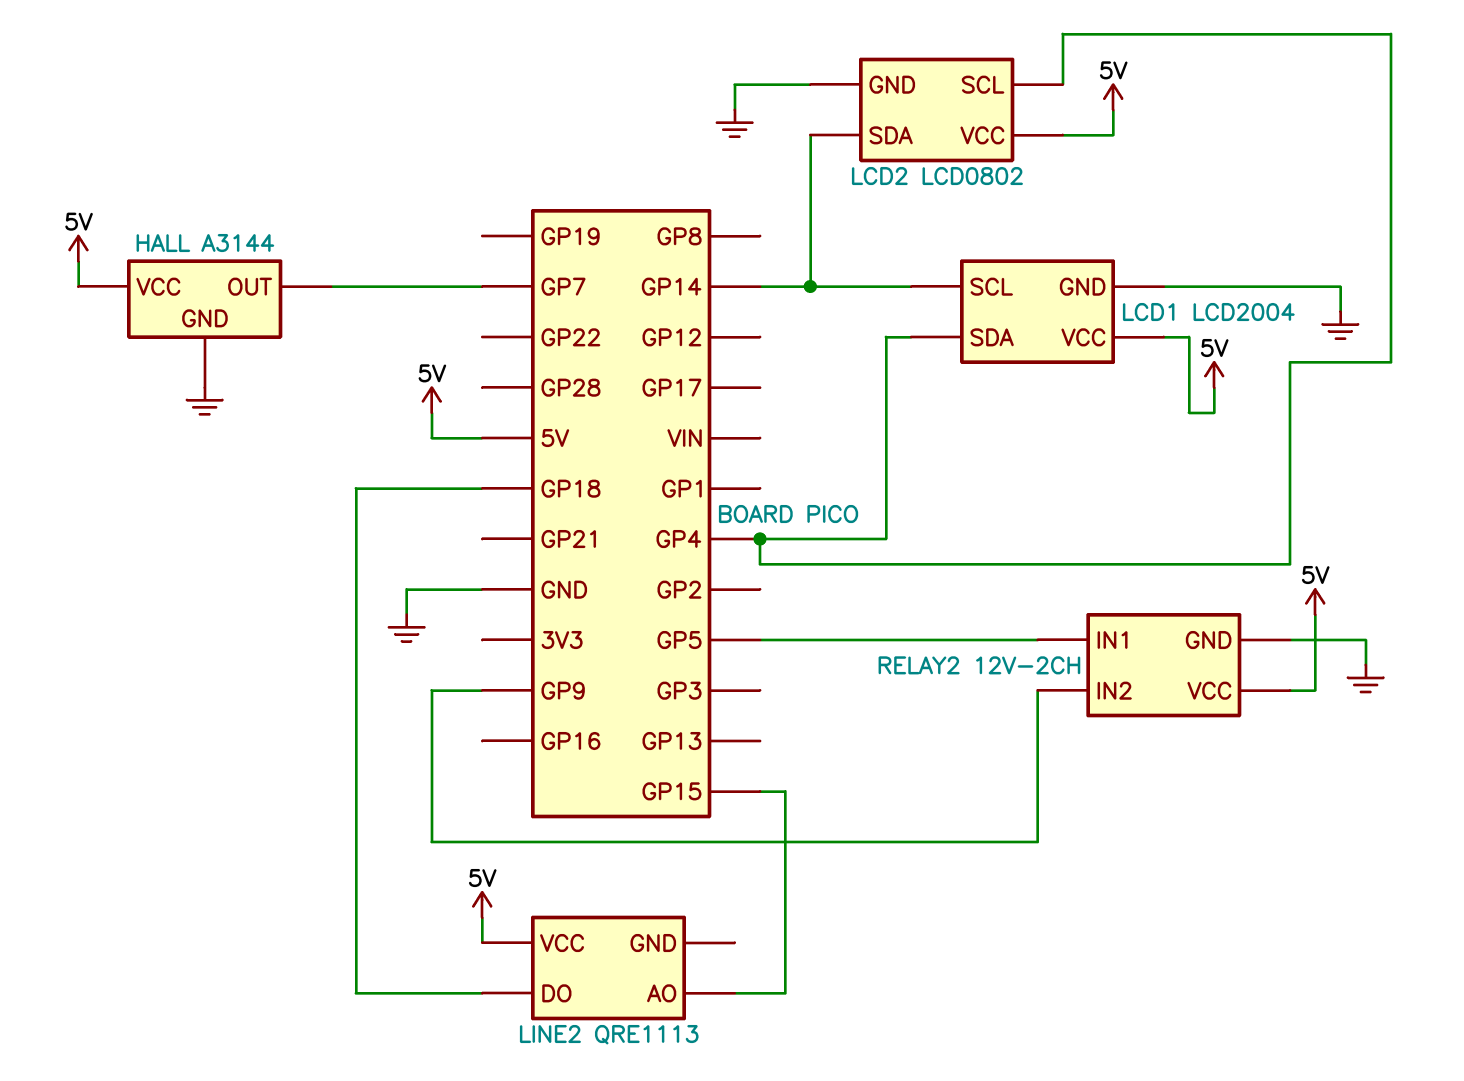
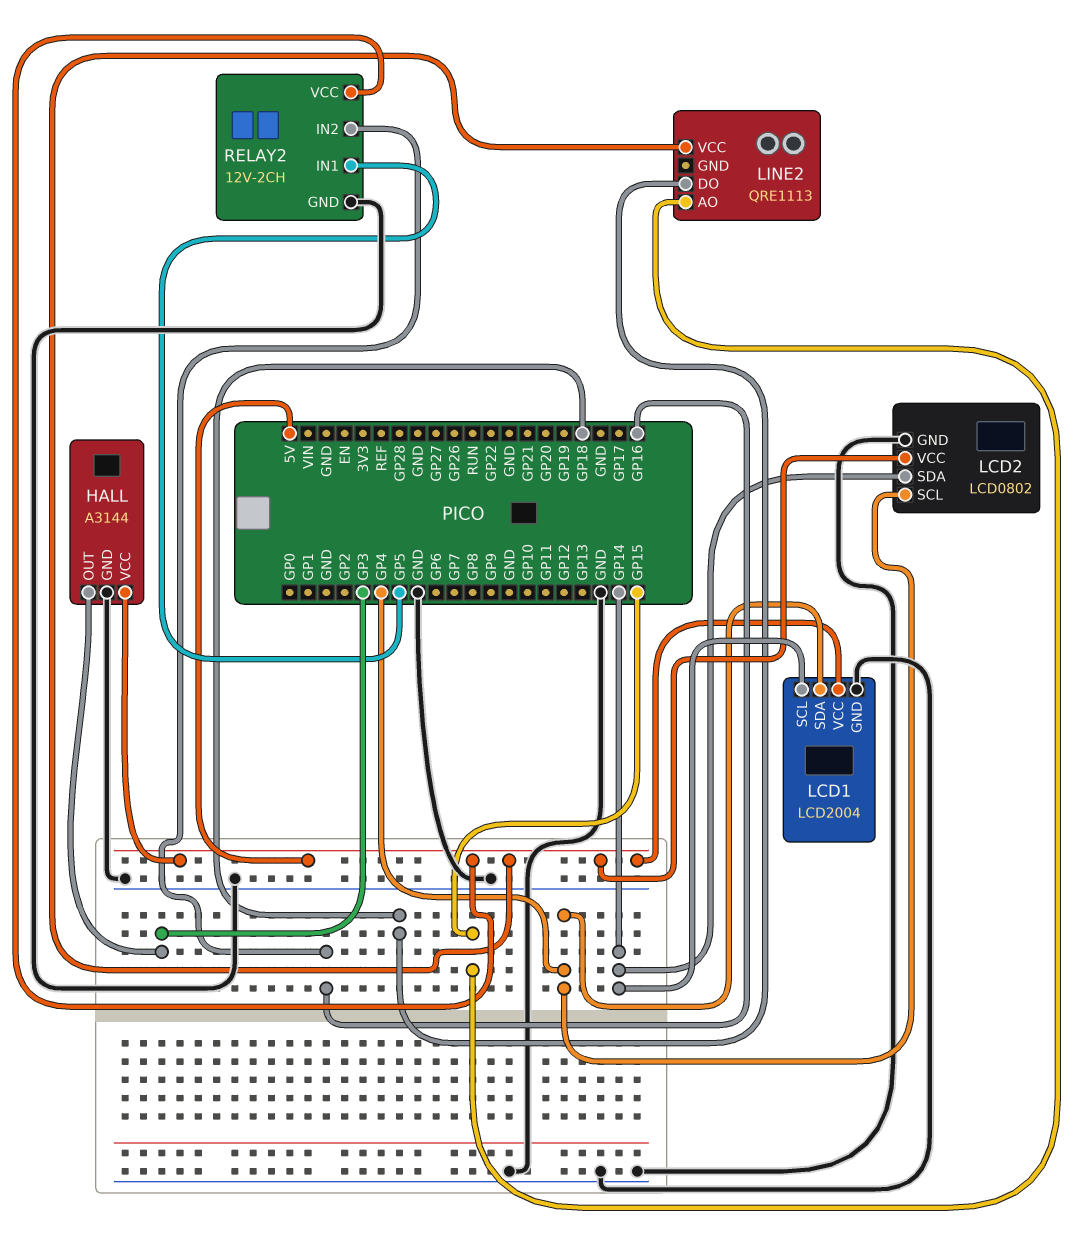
HALL pin OUT: GP7 -> GP3
RELAY2 pin IN2: GP9 -> GP16

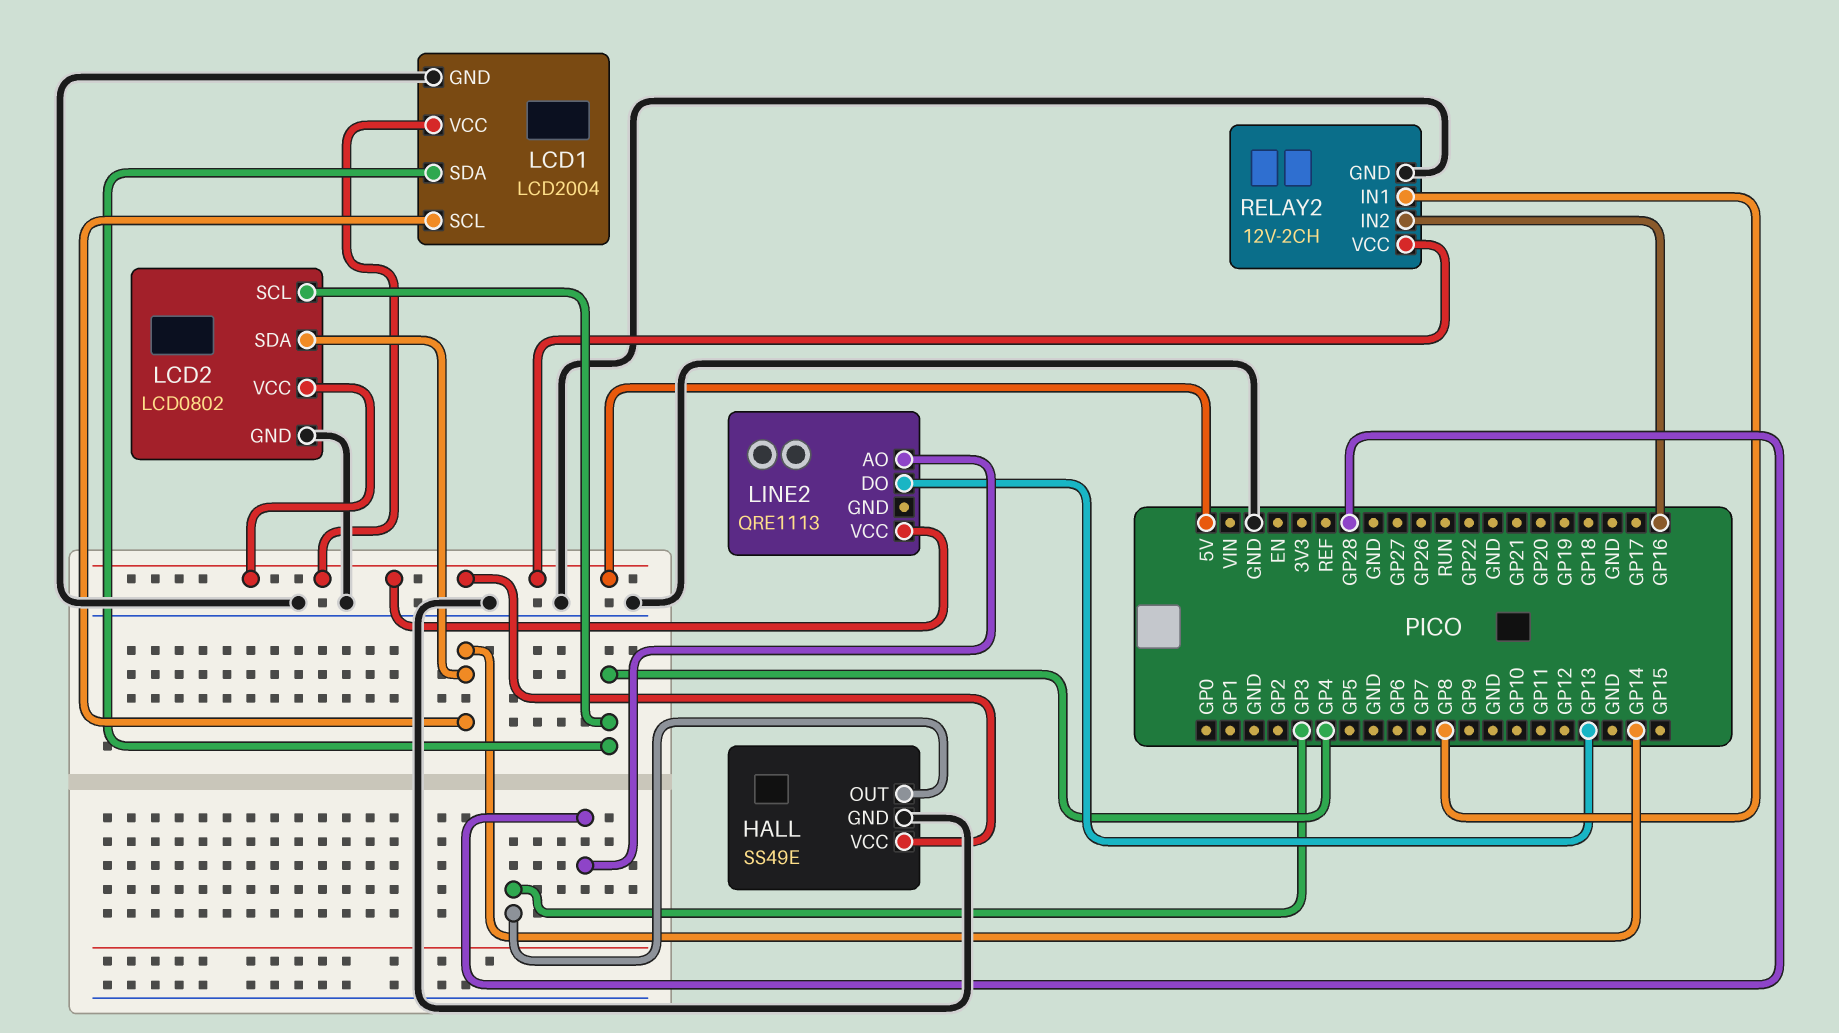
HALL: A3144 -> SS49E
LINE2 pin AO: GP15 -> GP28
LINE2 pin DO: GP18 -> GP13
RELAY2 pin IN1: GP5 -> GP8

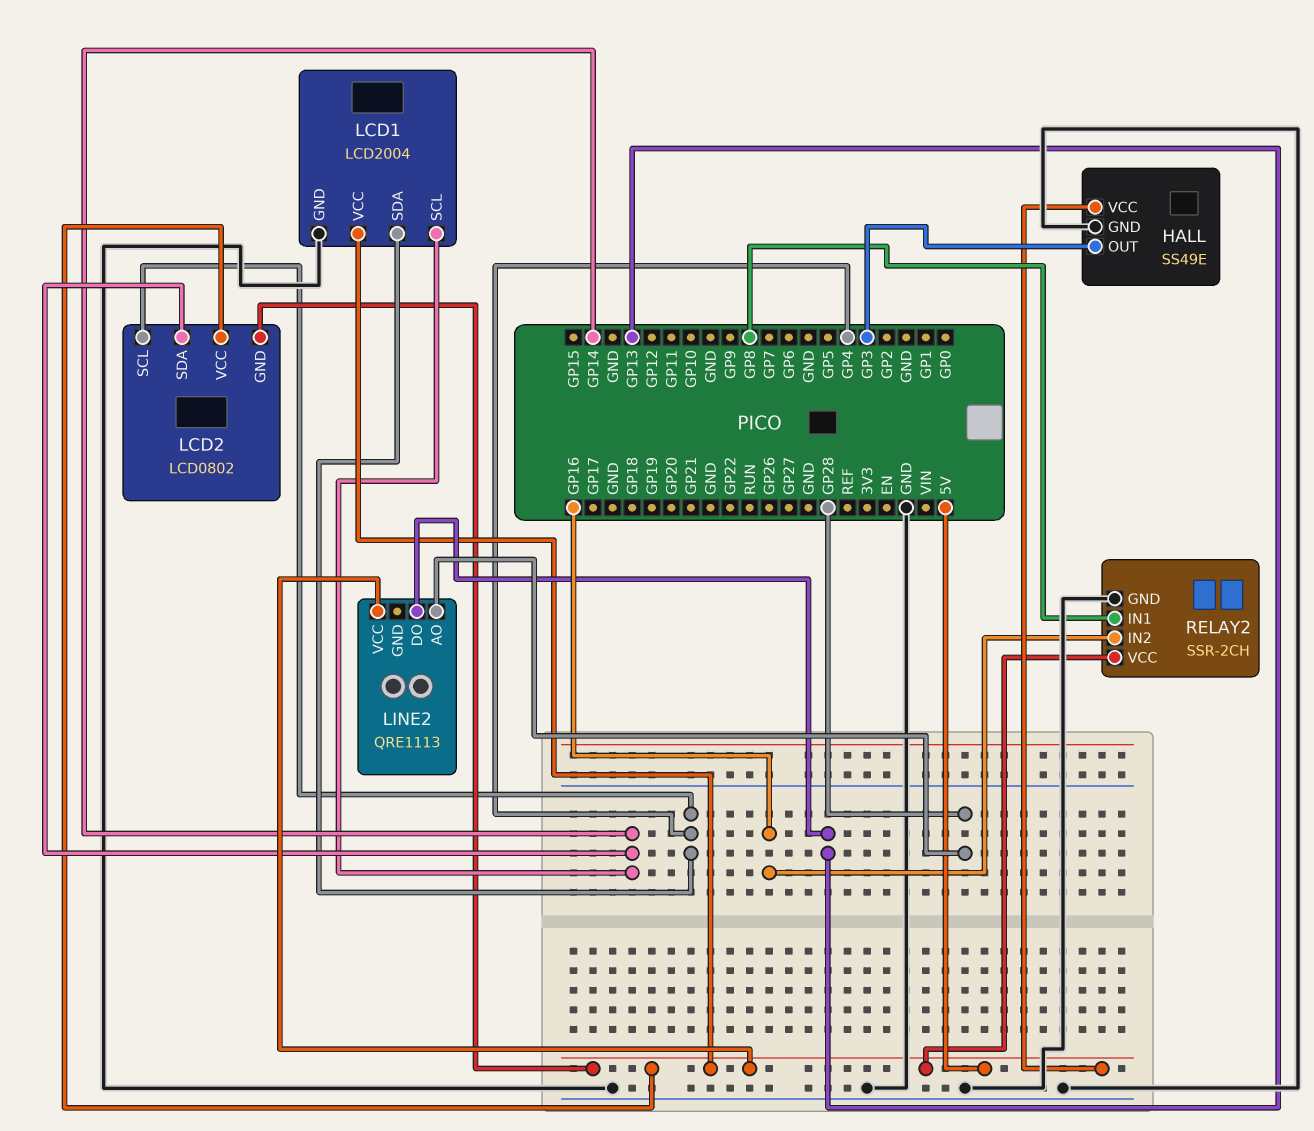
LCD2 pin GND: GND -> 5V
RELAY2: 12V-2CH -> SSR-2CH

